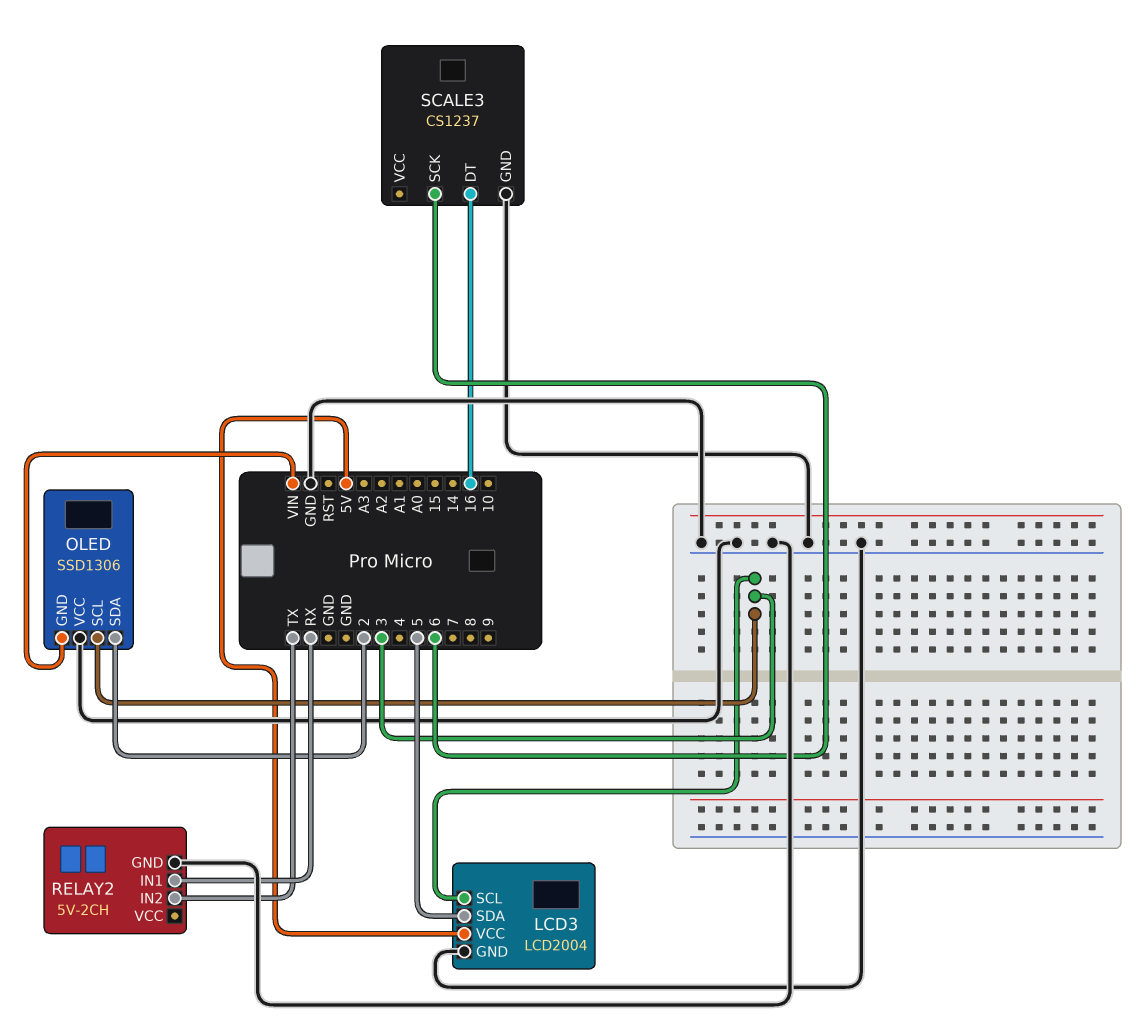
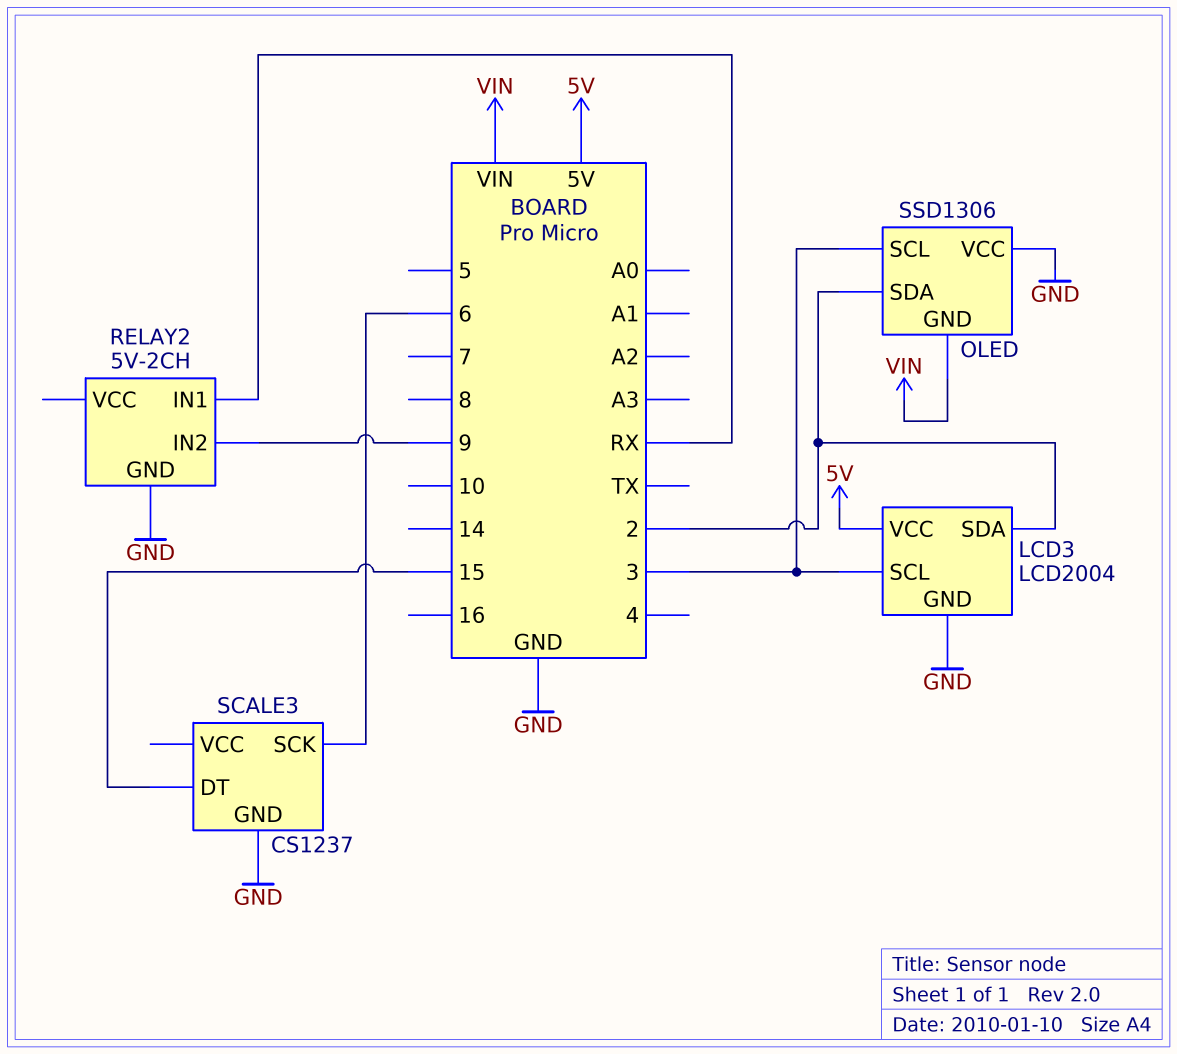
LCD3 pin SDA: 5 -> 2
RELAY2 pin IN2: TX -> 9
SCALE3 pin DT: 16 -> 15

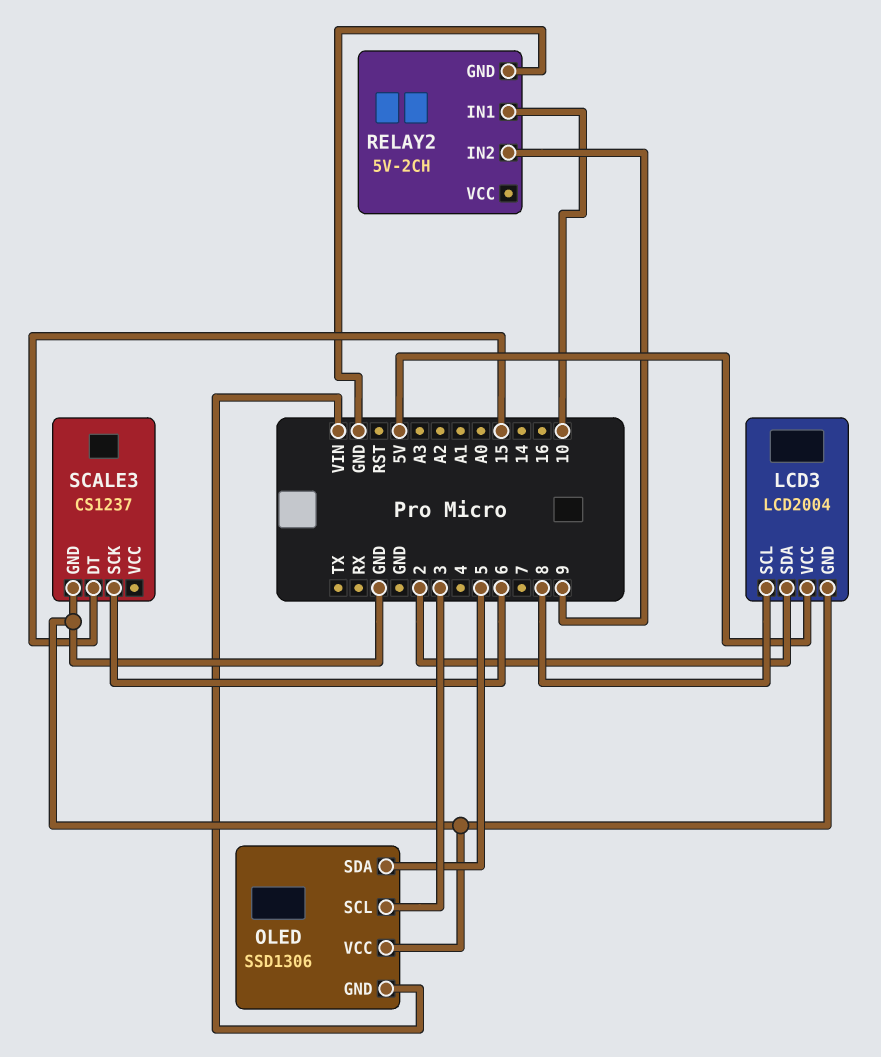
LCD3 pin SCL: 3 -> 8
OLED pin SDA: 2 -> 5
RELAY2 pin IN1: RX -> 10

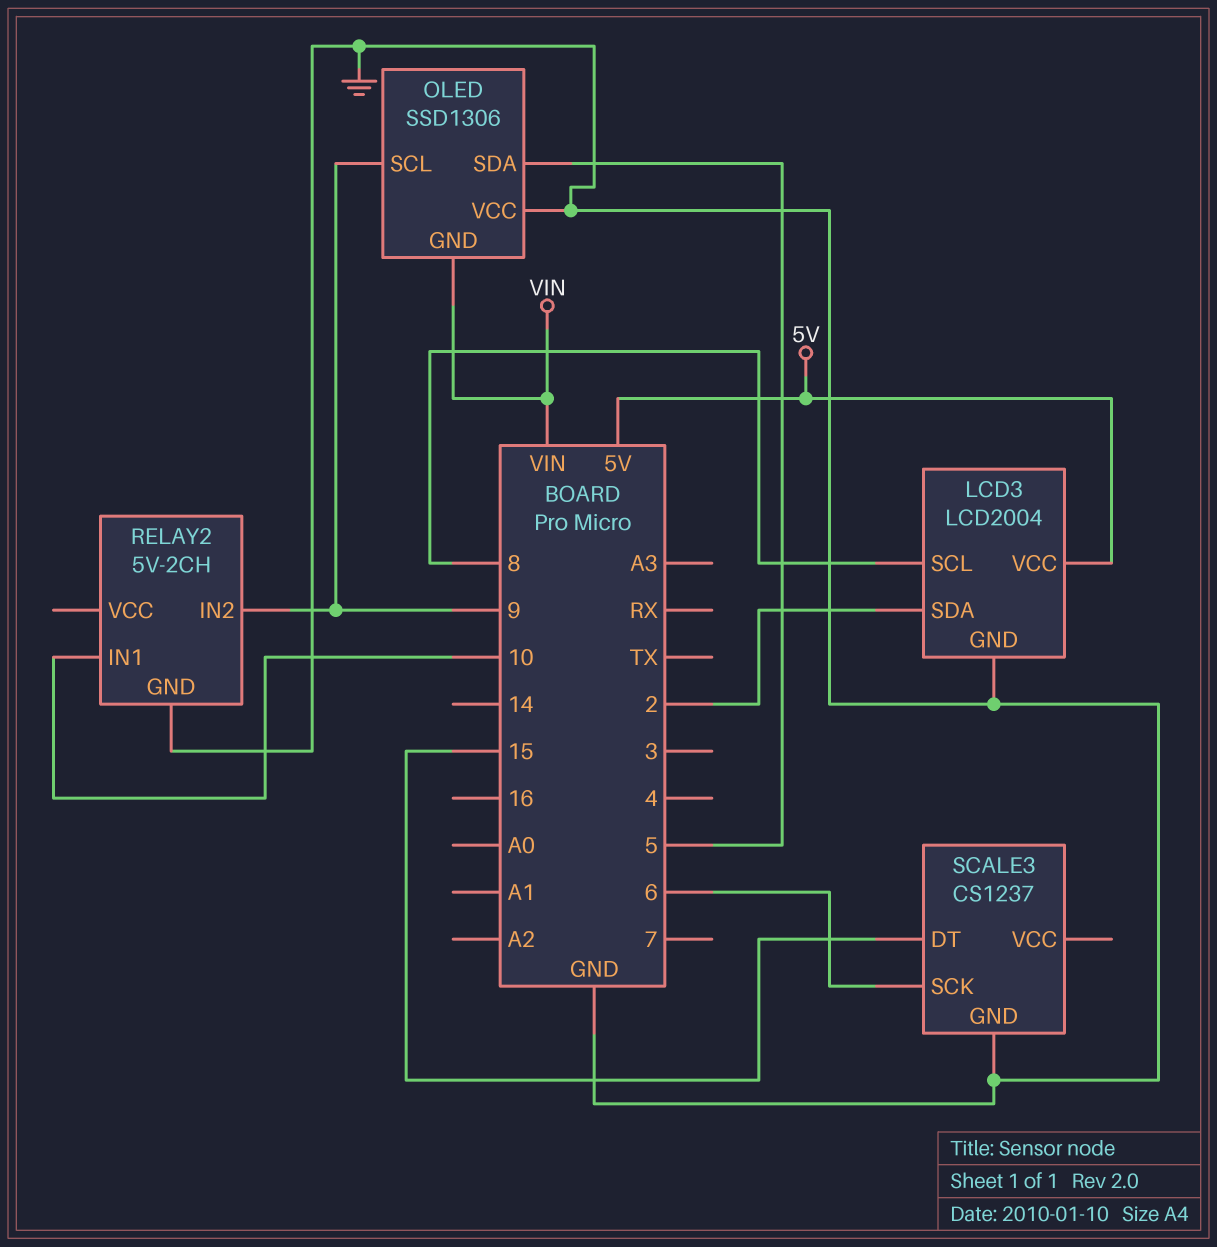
OLED pin SCL: 3 -> 9

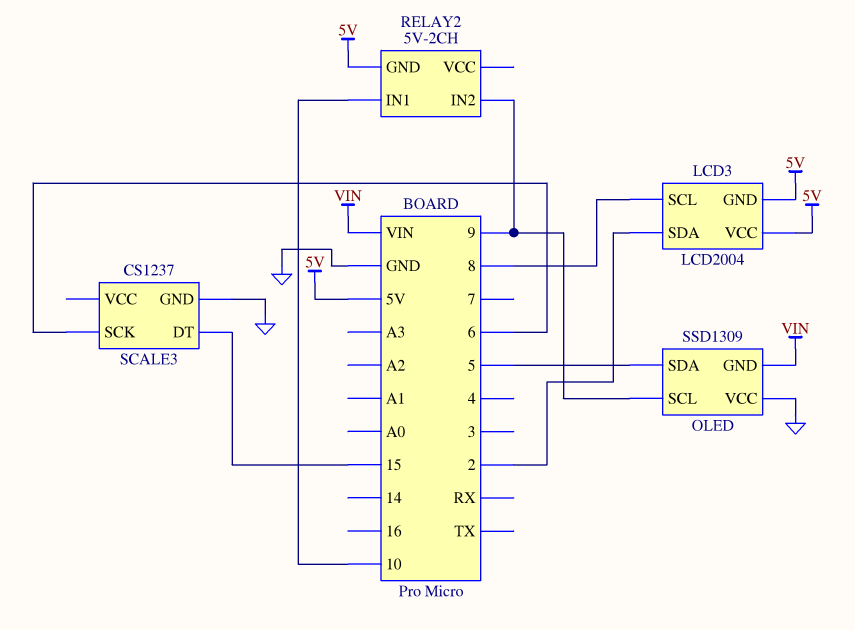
LCD3 pin GND: GND -> 5V
OLED: SSD1306 -> SSD1309
RELAY2 pin GND: GND -> 5V

